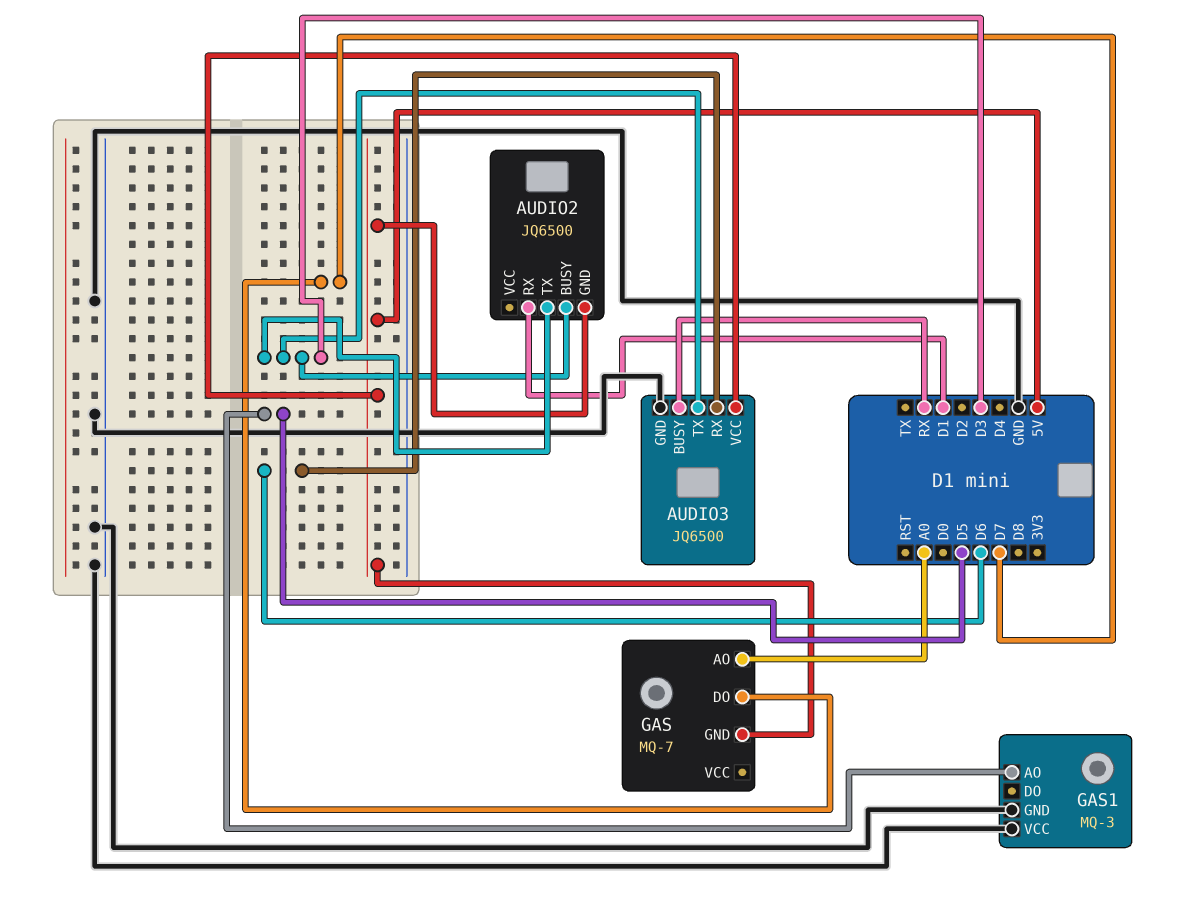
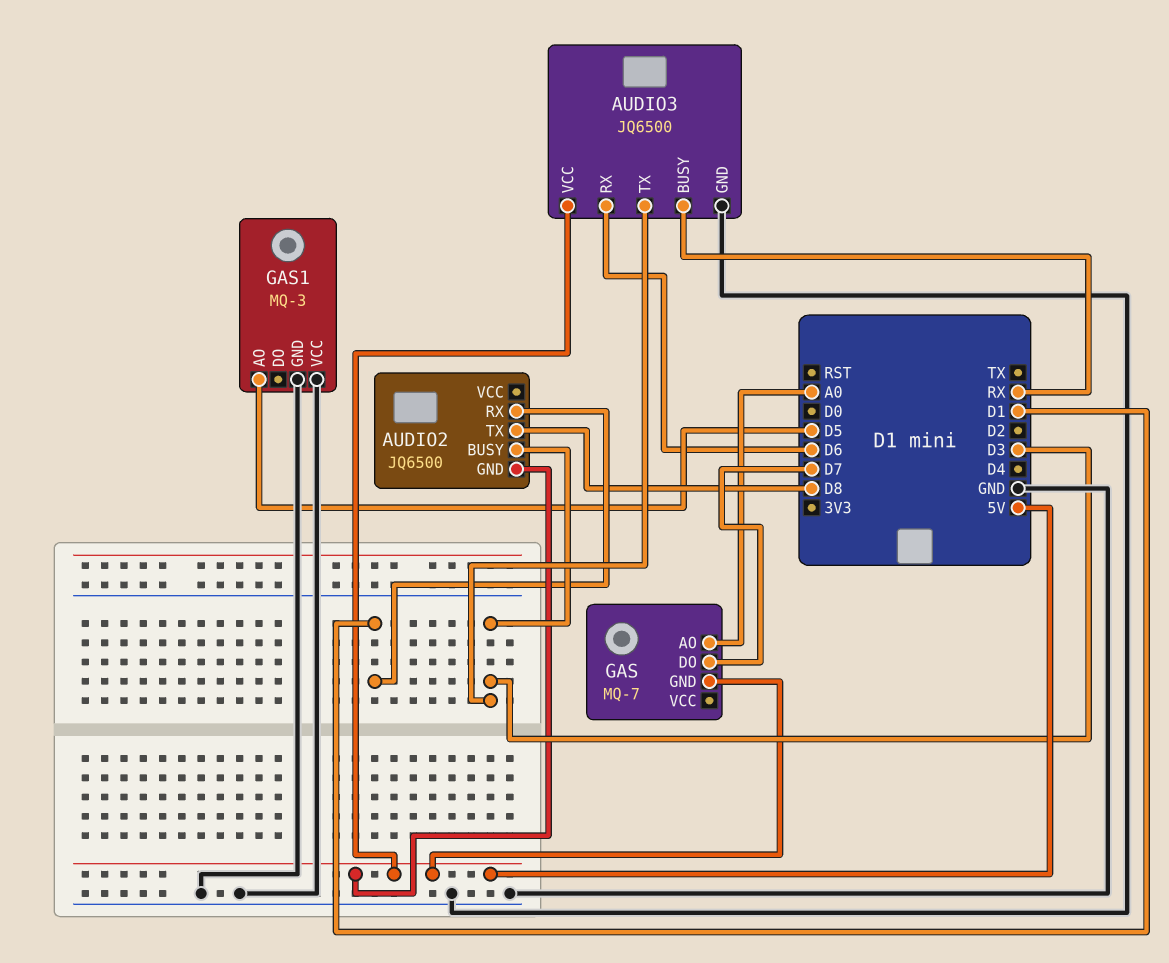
AUDIO2 pin TX: D3 -> D8

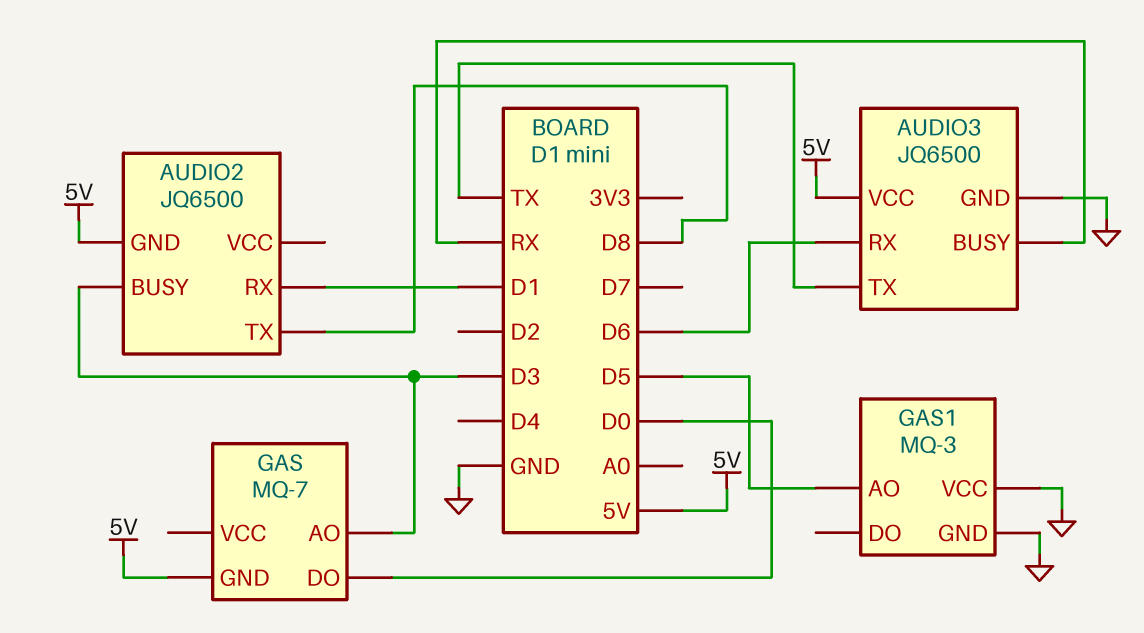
AUDIO3 pin TX: D3 -> TX
GAS pin AO: A0 -> D3
GAS pin DO: D7 -> D0

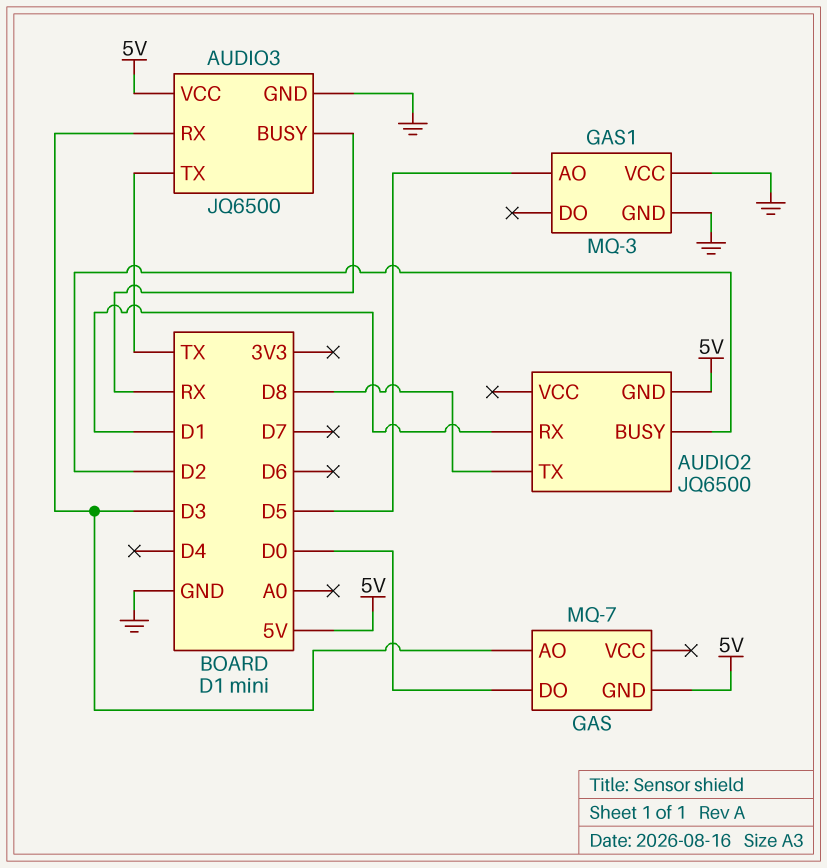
AUDIO2 pin BUSY: D3 -> D2
AUDIO3 pin RX: D6 -> D3

